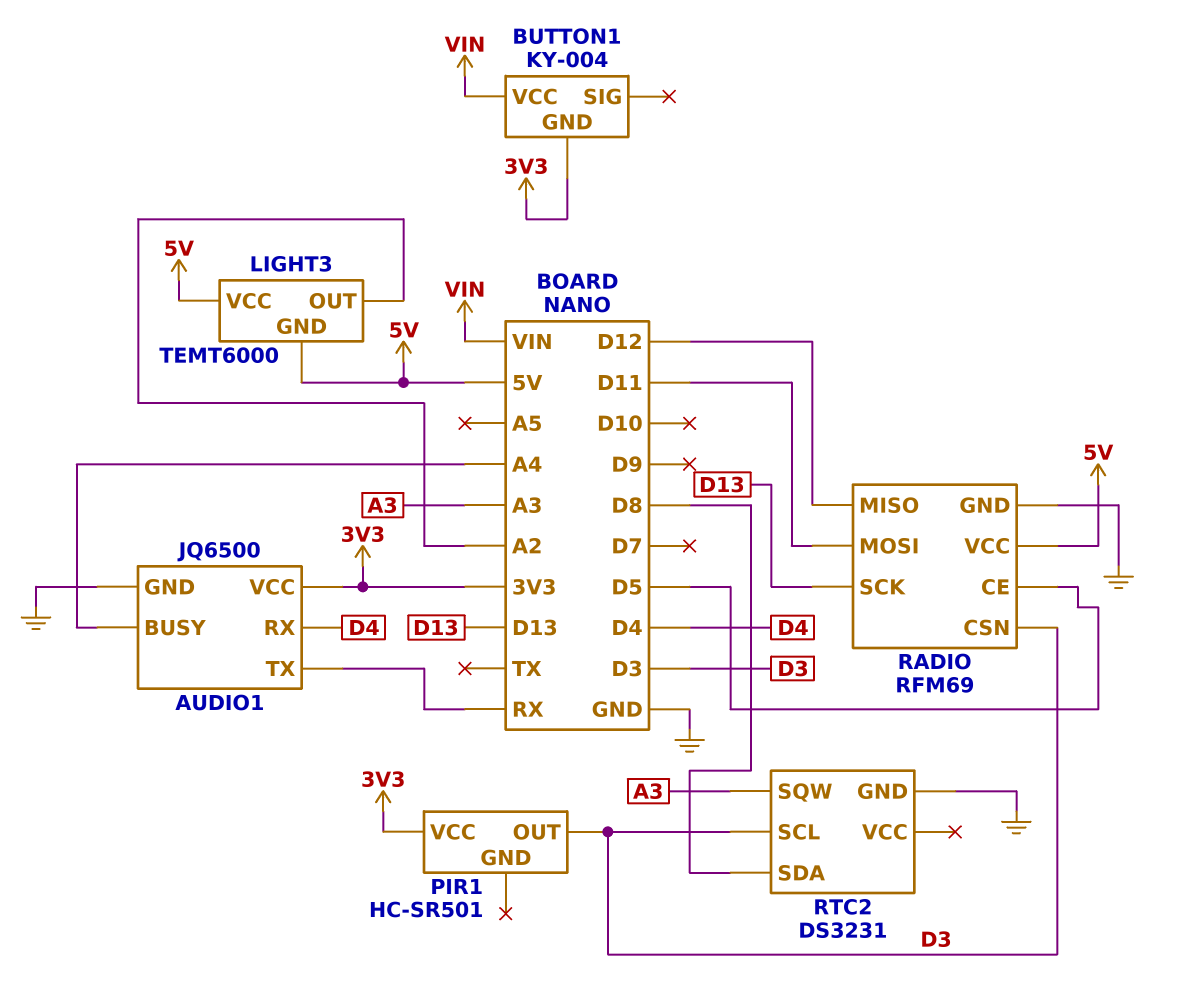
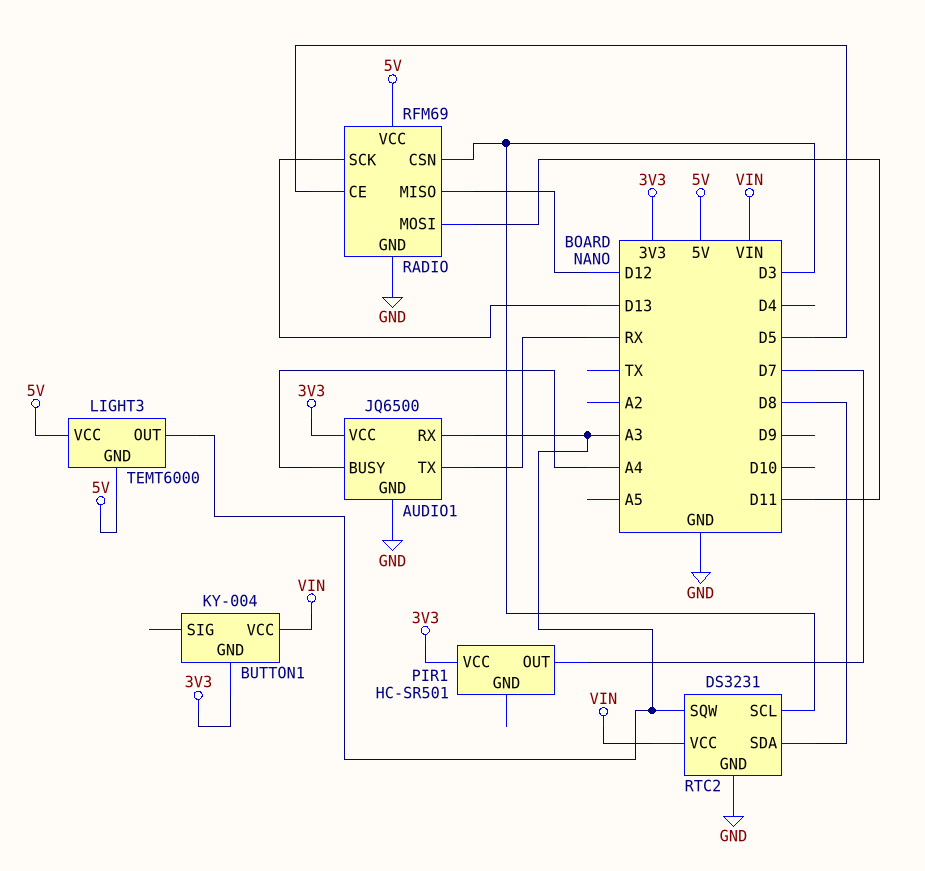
AUDIO1 pin RX: D4 -> A3
LIGHT3 pin OUT: A2 -> A3
PIR1 pin OUT: D3 -> D7
RTC2 pin VCC: none -> VIN

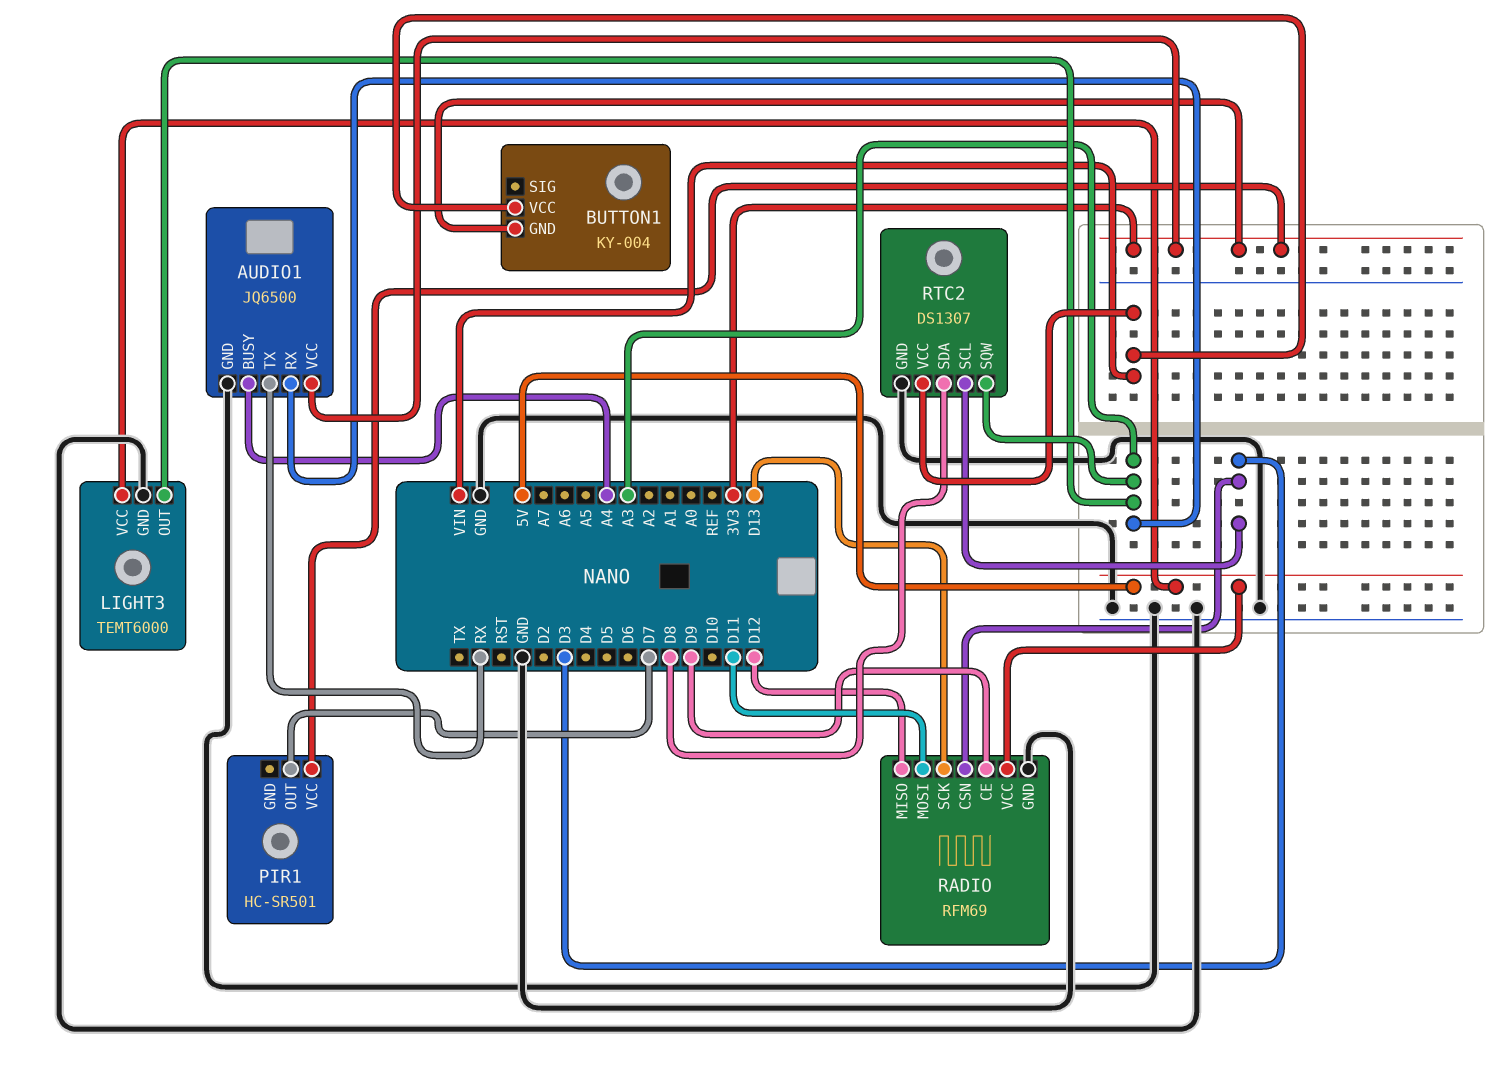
LIGHT3 pin GND: 5V -> GND
RADIO pin CE: D5 -> D9
RTC2: DS3231 -> DS1307

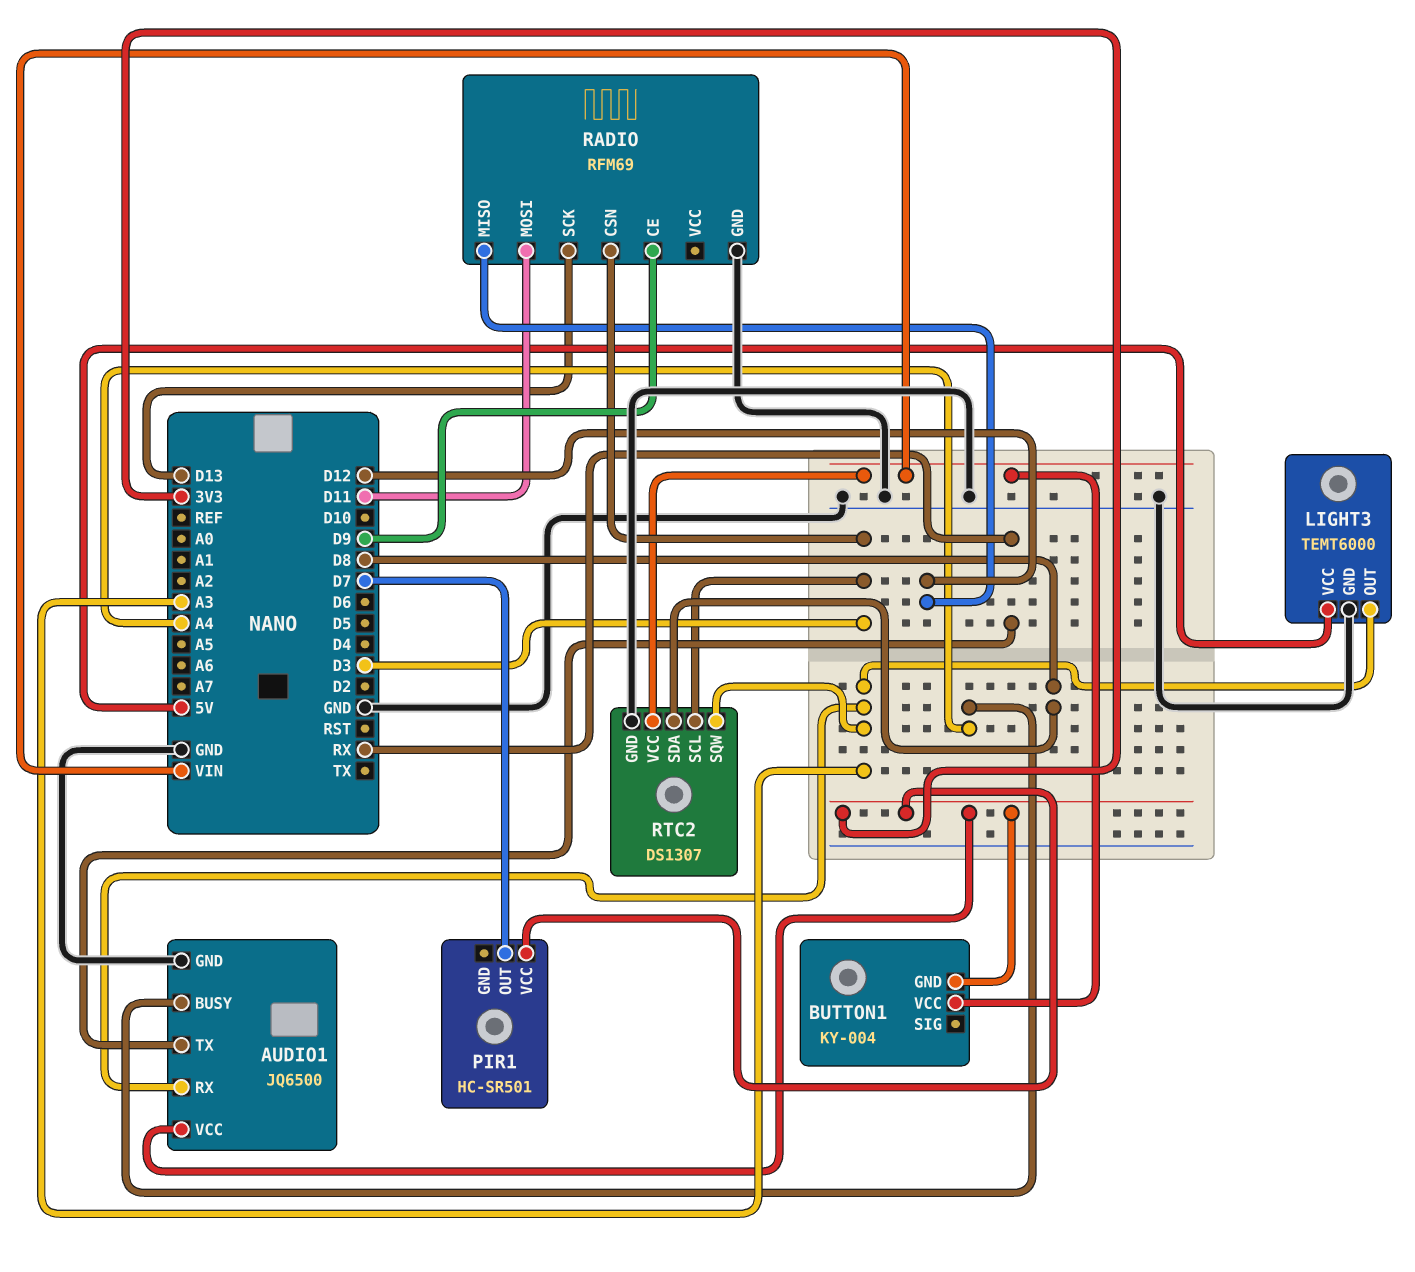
RADIO pin VCC: 5V -> none

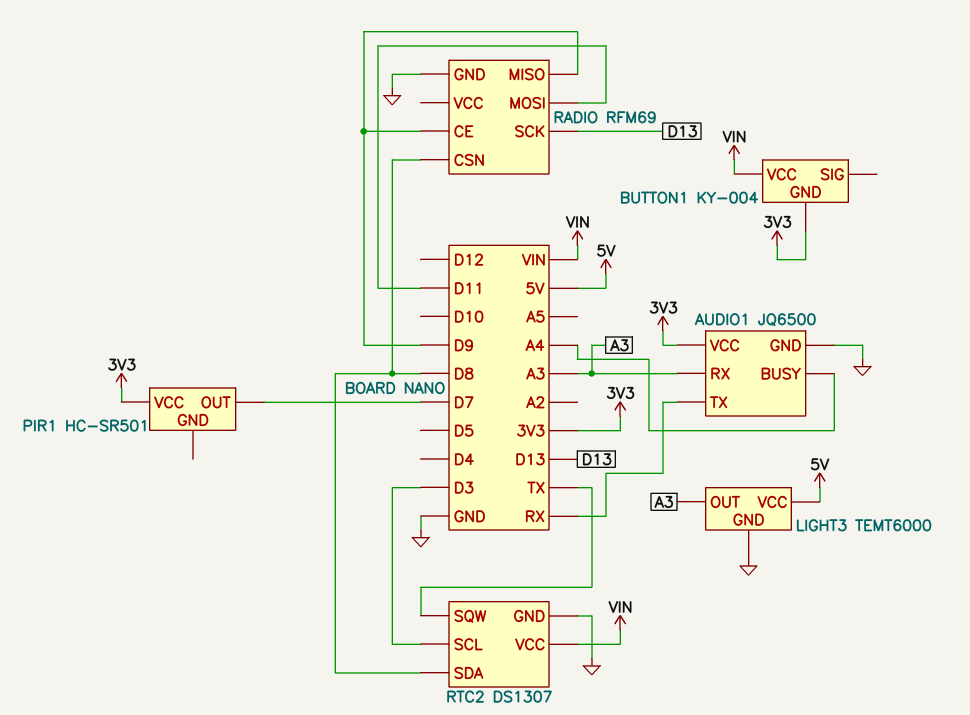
RADIO pin CSN: D3 -> D8
RADIO pin MISO: D12 -> D9
RTC2 pin SQW: A3 -> TX

